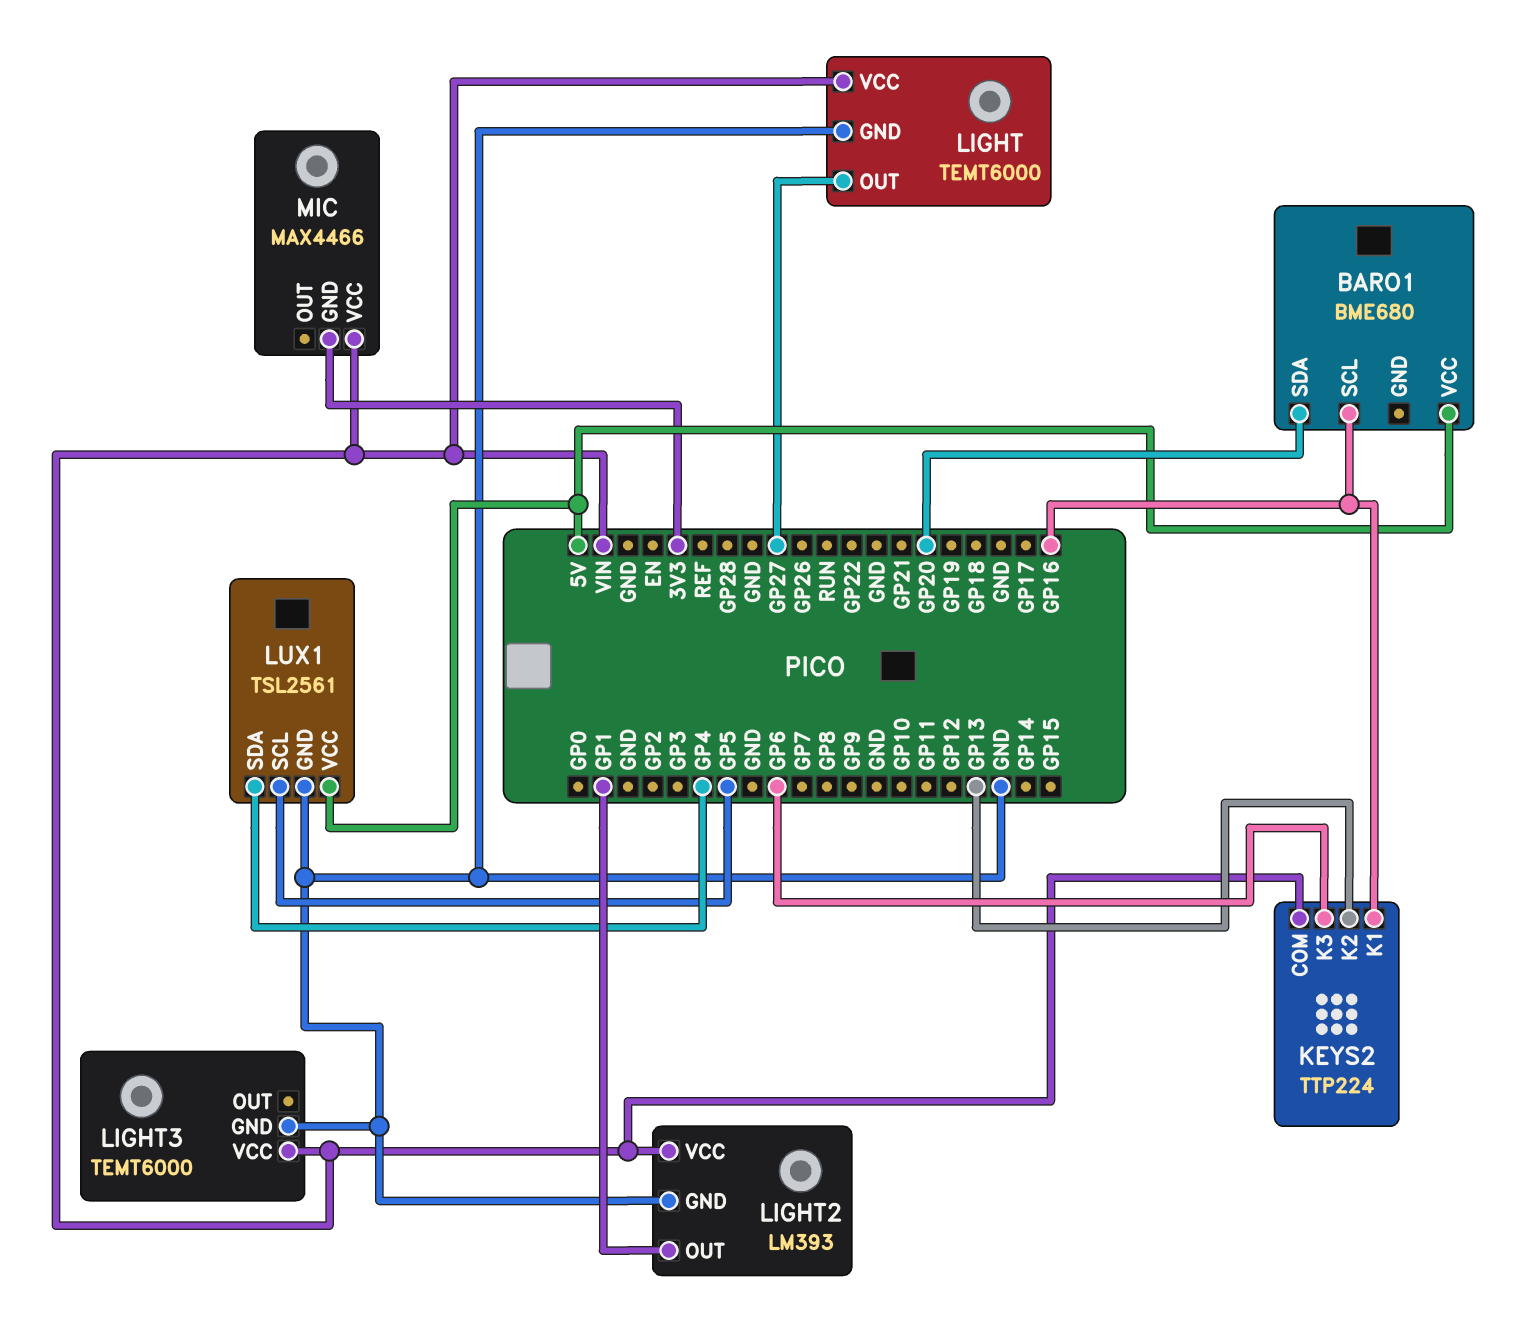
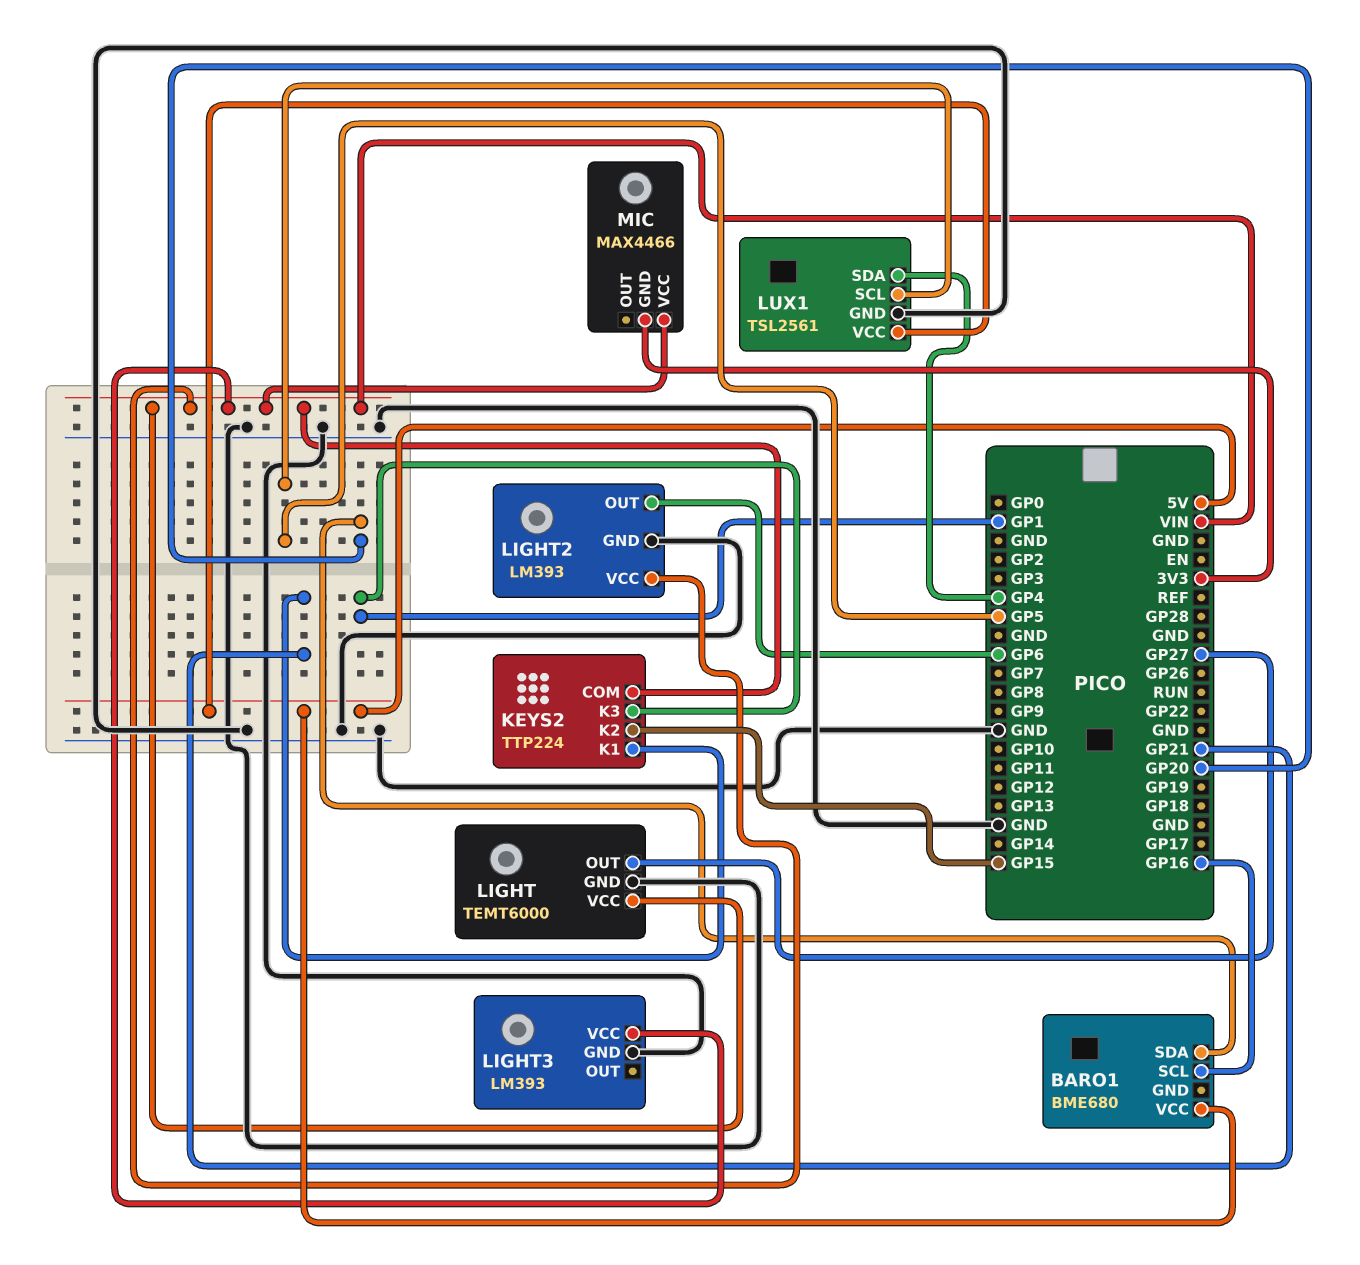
KEYS2 pin K1: GP16 -> GP21
KEYS2 pin K2: GP13 -> GP15
KEYS2 pin K3: GP6 -> GP1
LIGHT2 pin OUT: GP1 -> GP6
LIGHT3: TEMT6000 -> LM393

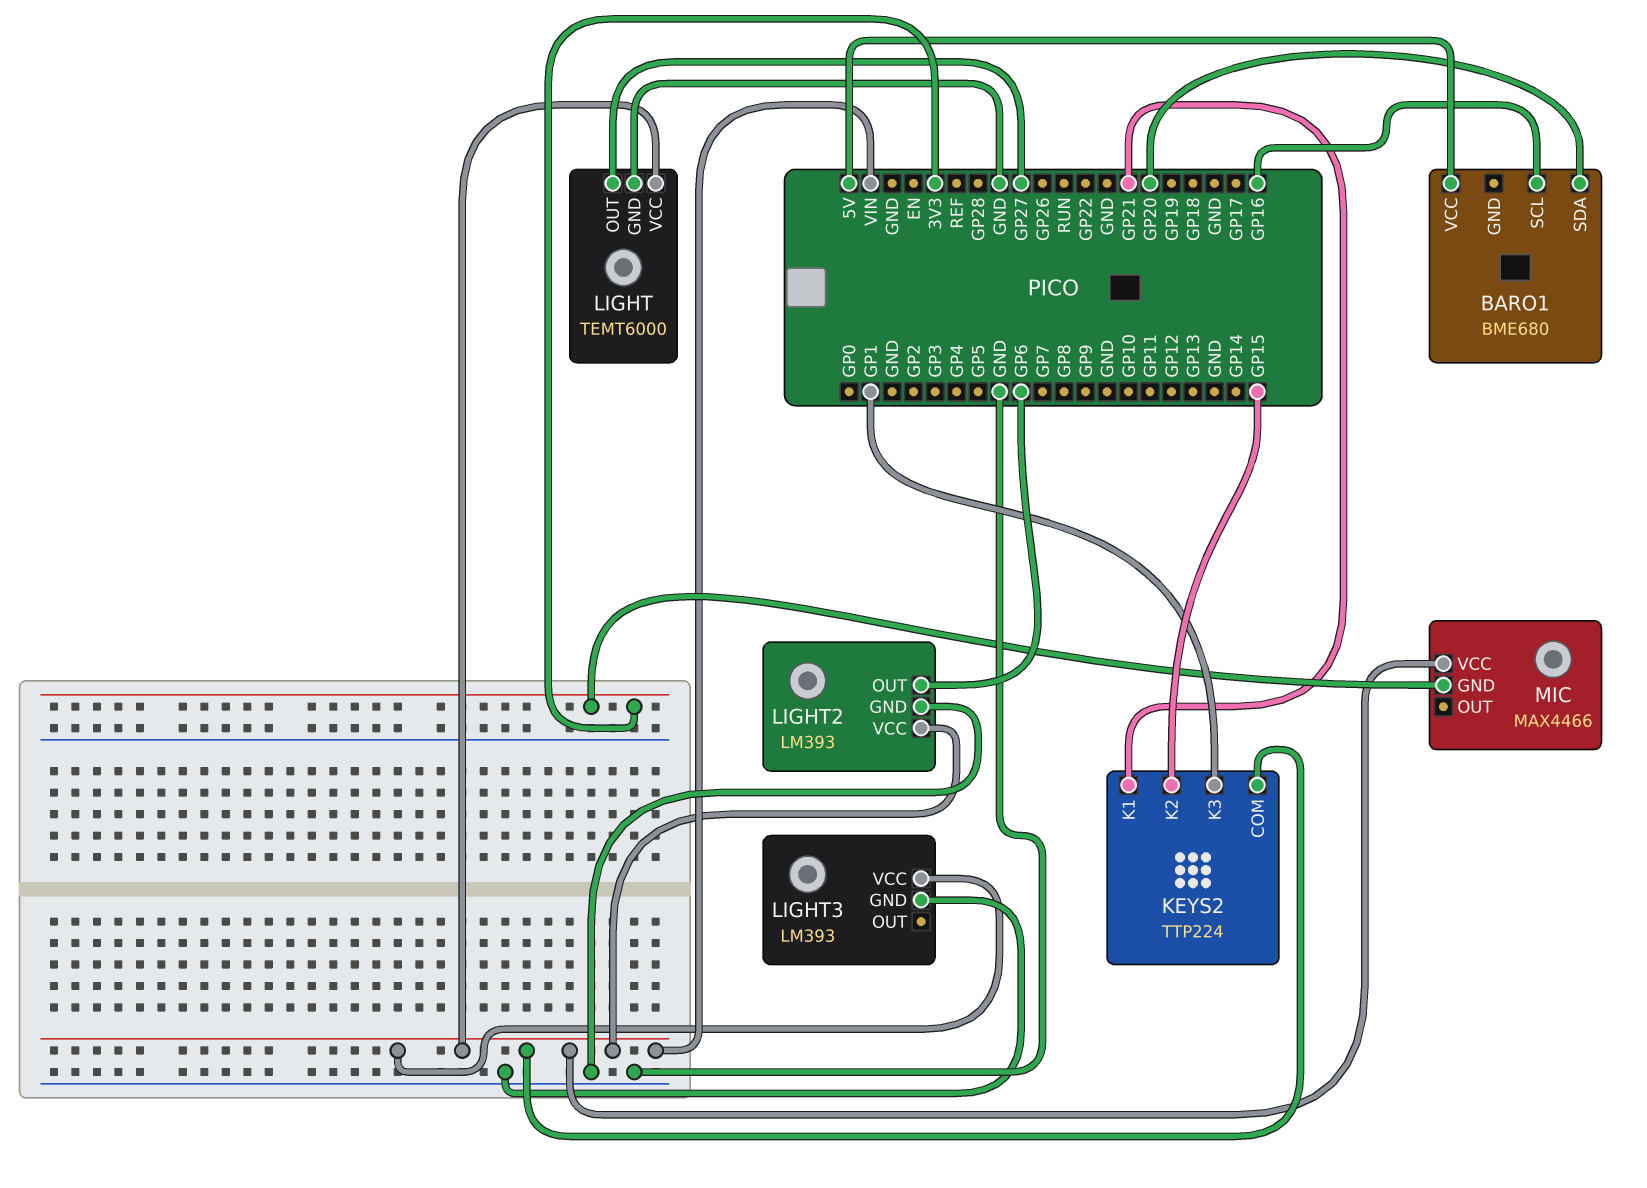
LUX1: TSL2561 -> none
LUX1 pin GND: GND -> none
LUX1 pin SCL: GP5 -> none
LUX1 pin SDA: GP4 -> none
LUX1 pin VCC: 5V -> none

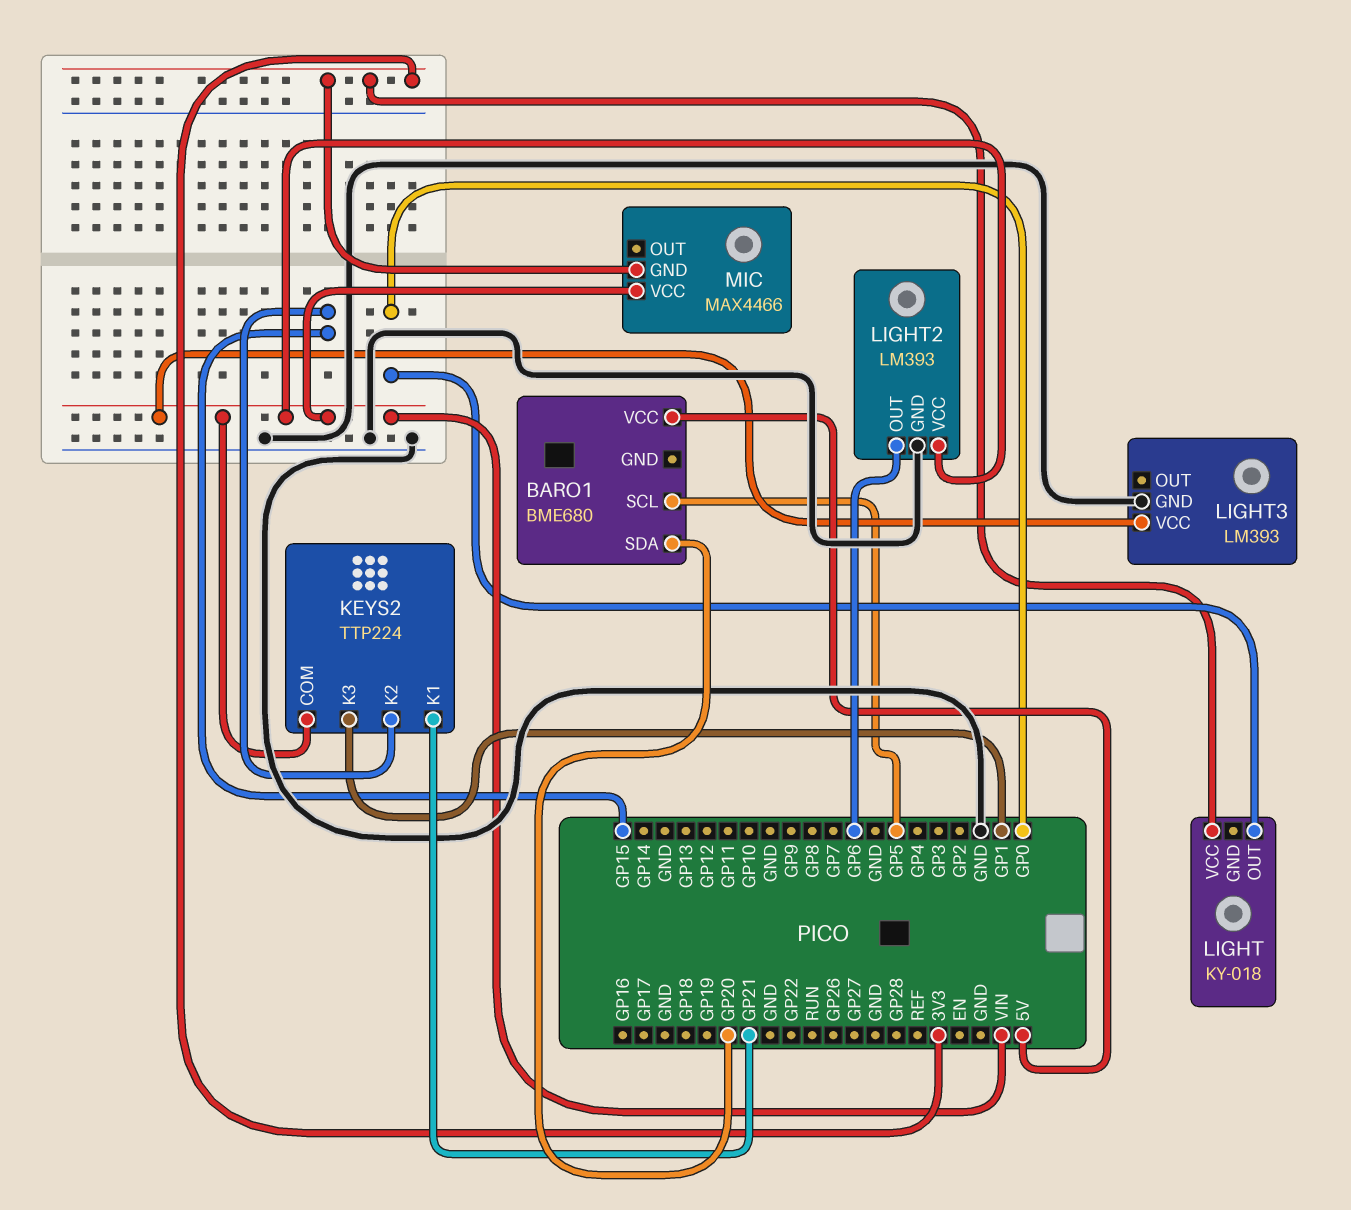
BARO1 pin SCL: GP16 -> GP5
LIGHT: TEMT6000 -> KY-018
LIGHT pin GND: GND -> none
LIGHT pin OUT: GP27 -> GP0
LIGHT pin VCC: VIN -> 3V3

